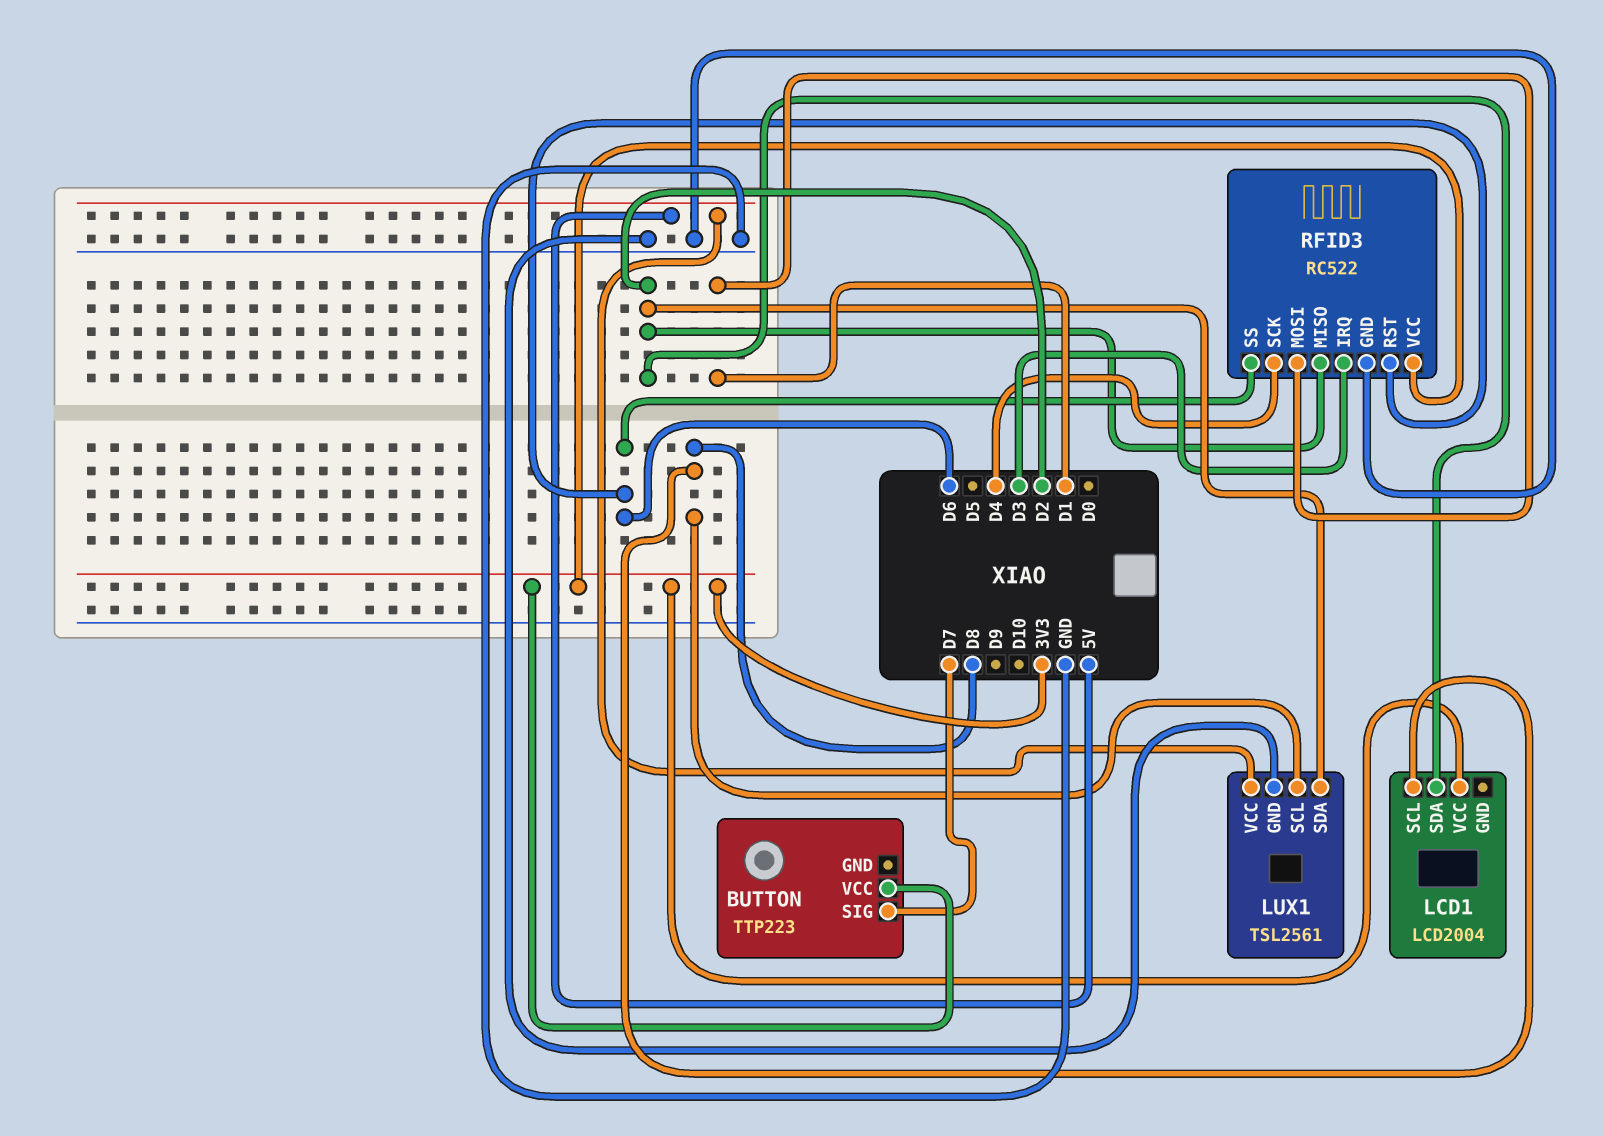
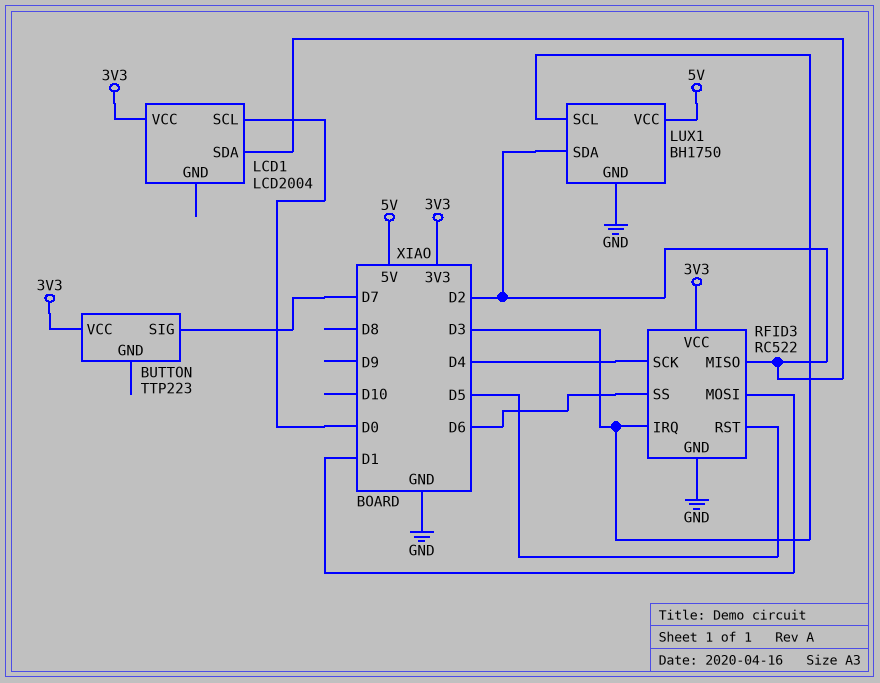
LCD1 pin SCL: D8 -> D0
LUX1: TSL2561 -> BH1750
LUX1 pin SCL: D8 -> D3
RFID3 pin RST: D6 -> D5

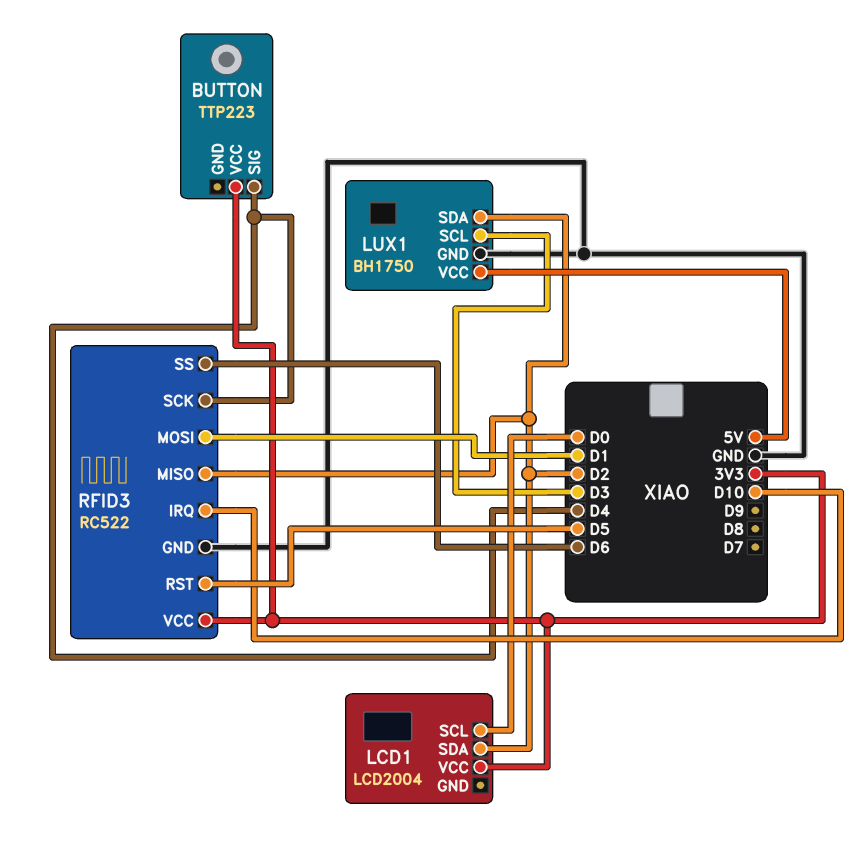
BUTTON pin SIG: D7 -> D4
RFID3 pin IRQ: D3 -> D10

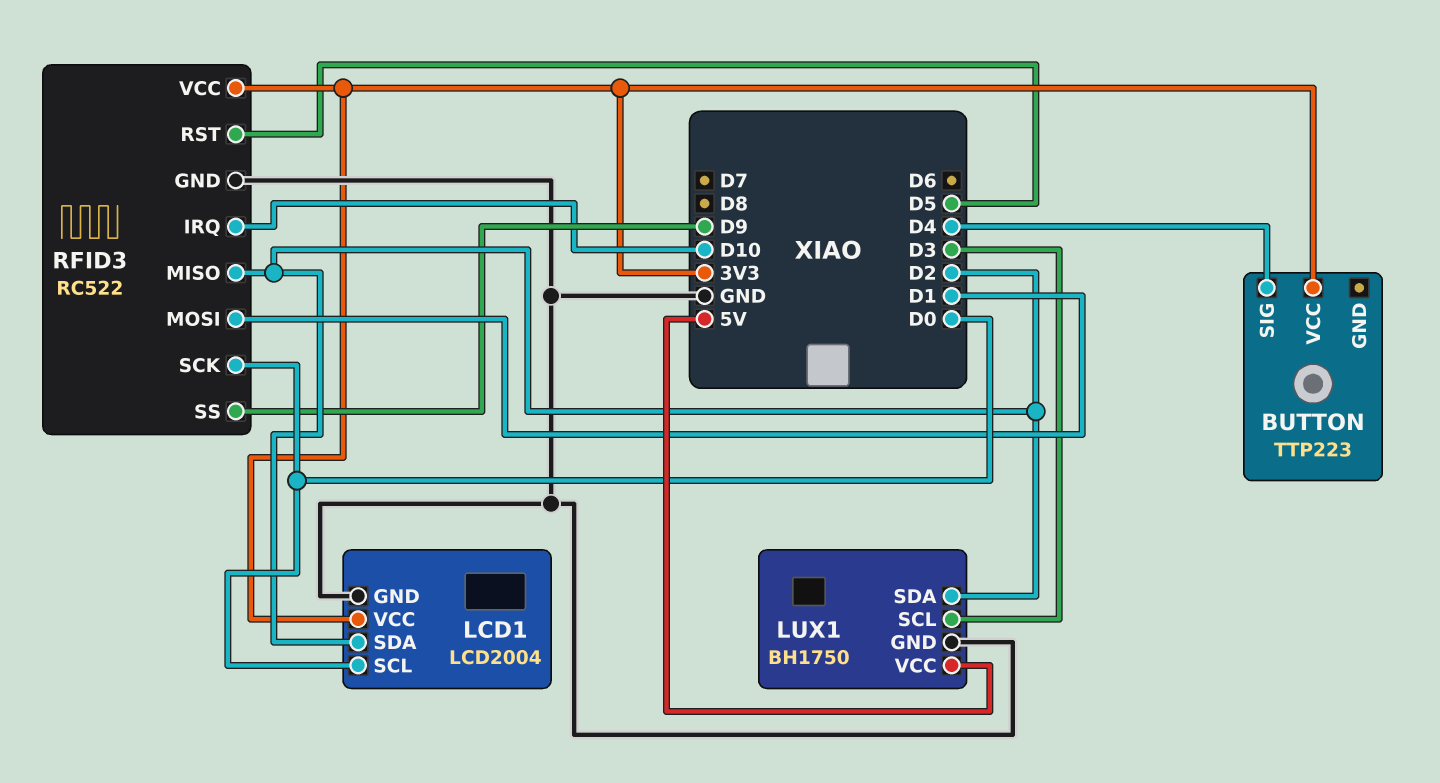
LCD1 pin GND: none -> GND
RFID3 pin SCK: D4 -> D0
RFID3 pin SS: D6 -> D9

